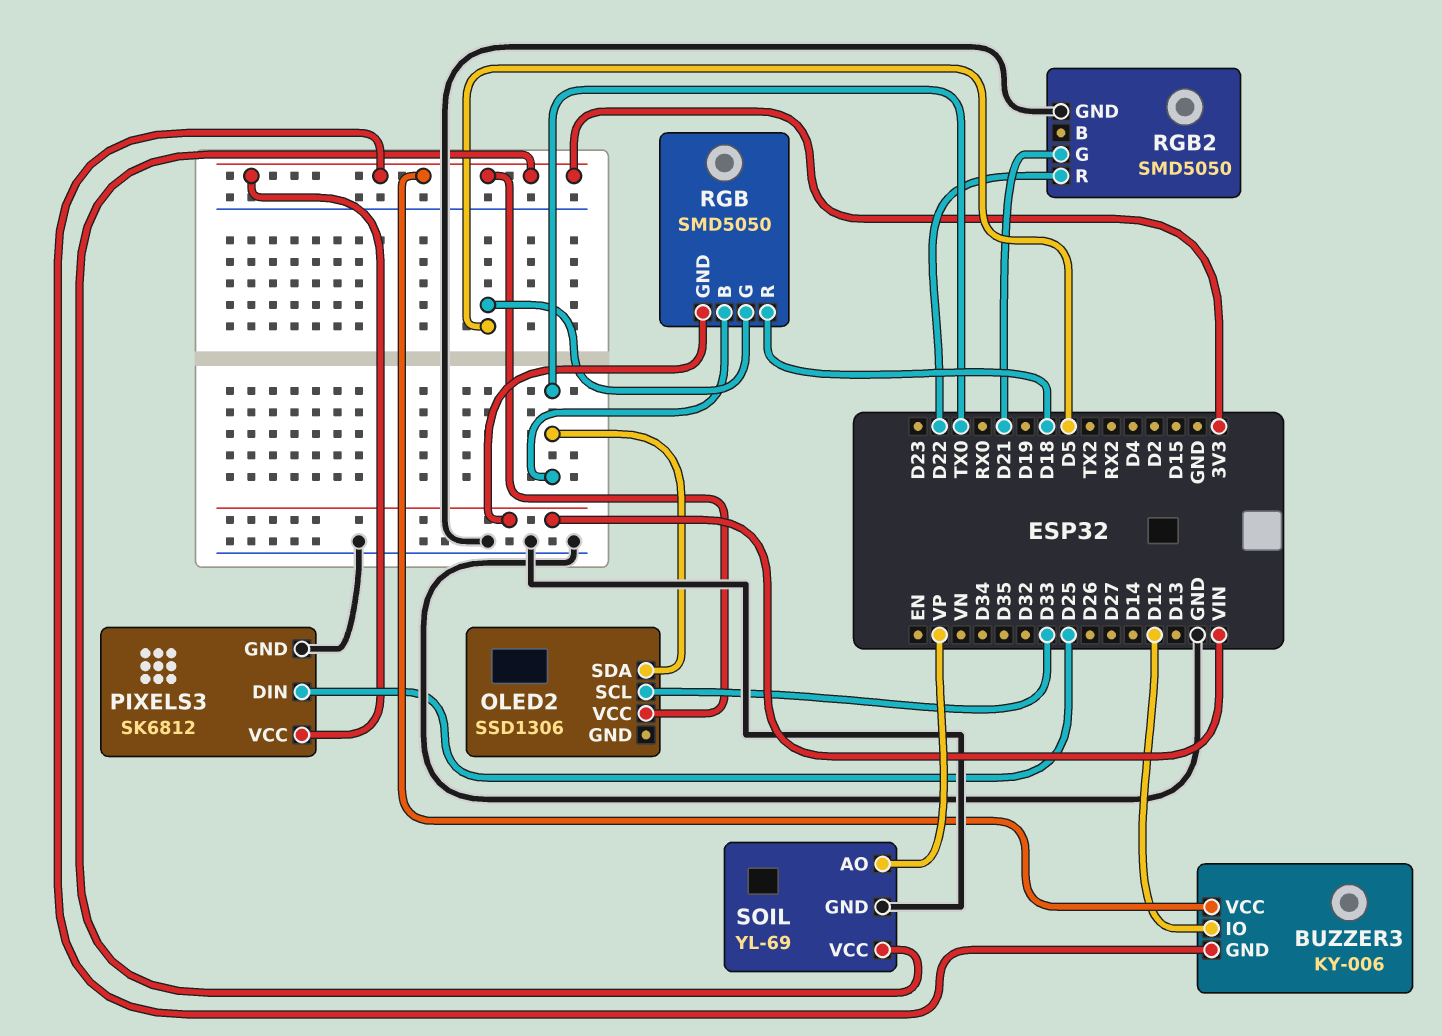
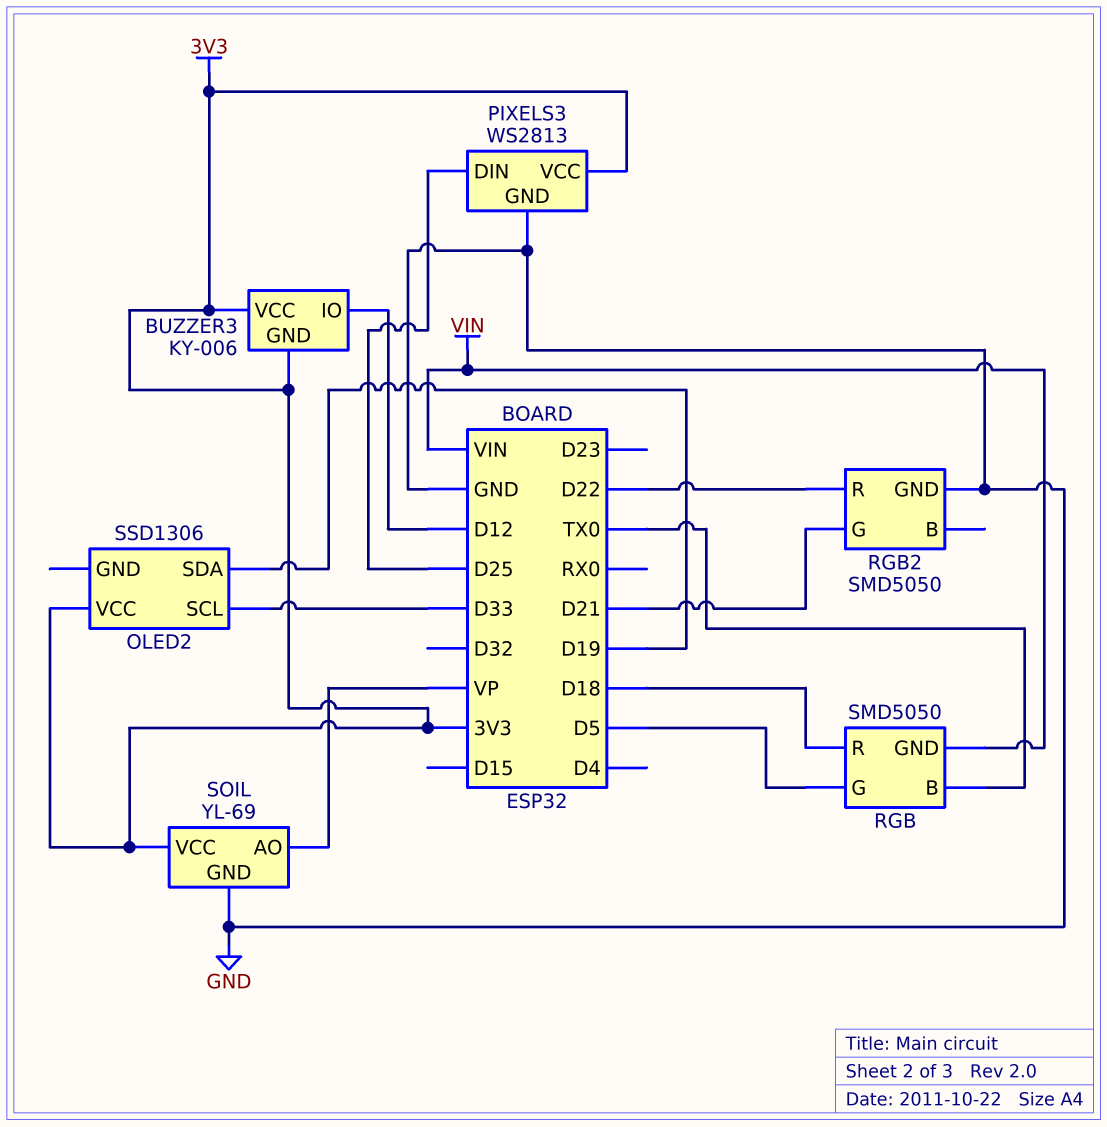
OLED2 pin SDA: TX0 -> D19
PIXELS3: SK6812 -> WS2813

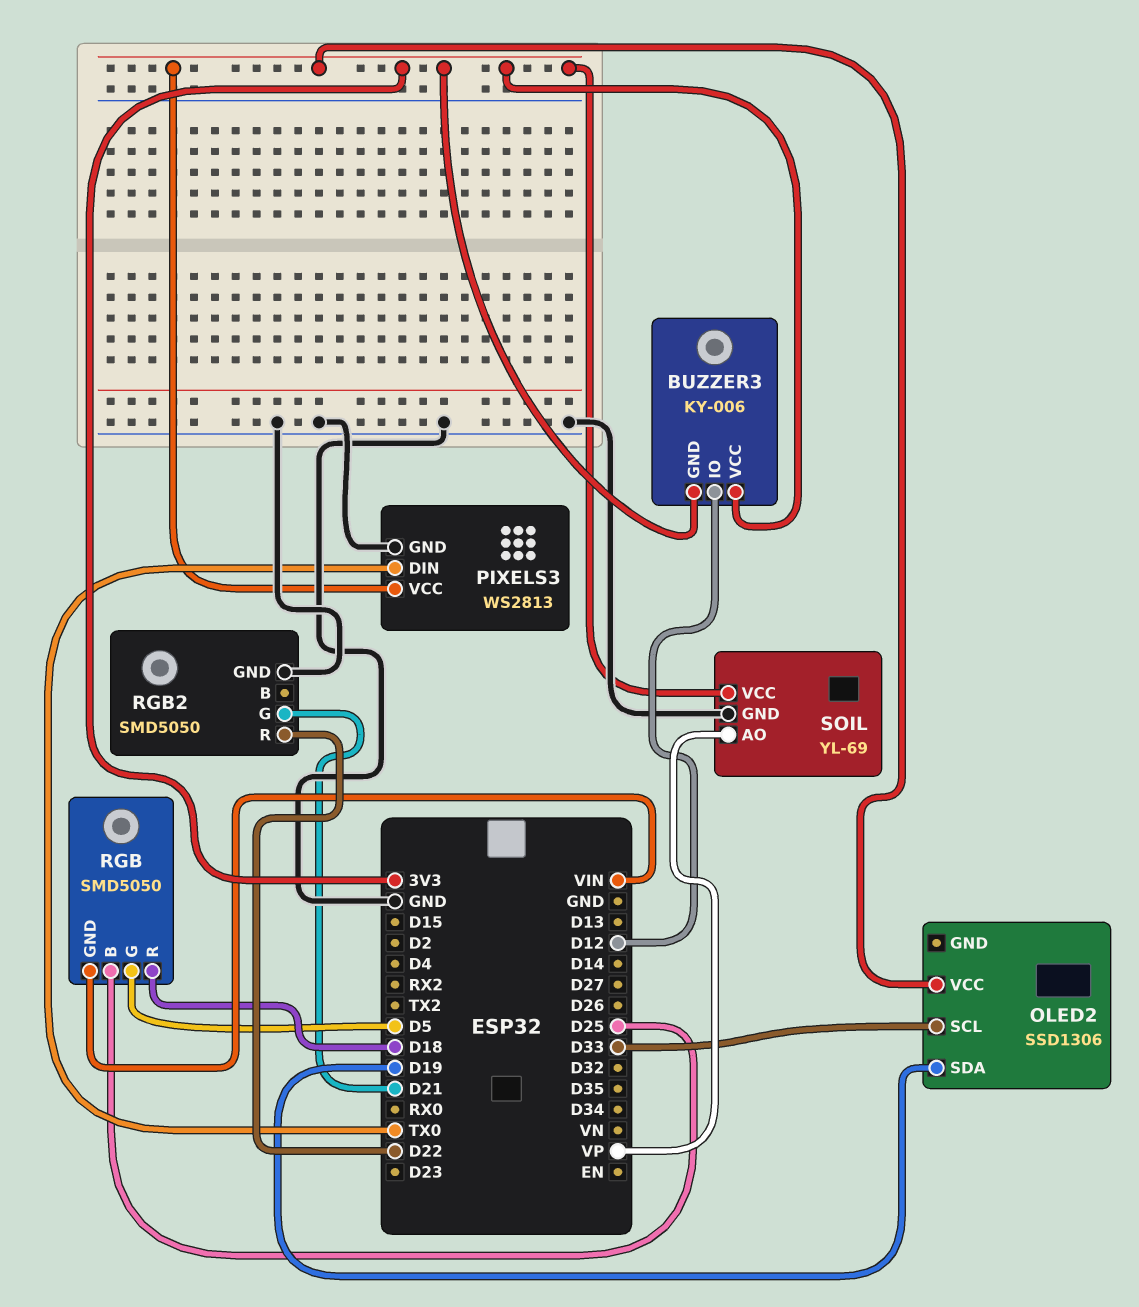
PIXELS3 pin DIN: D25 -> TX0
RGB pin B: TX0 -> D25

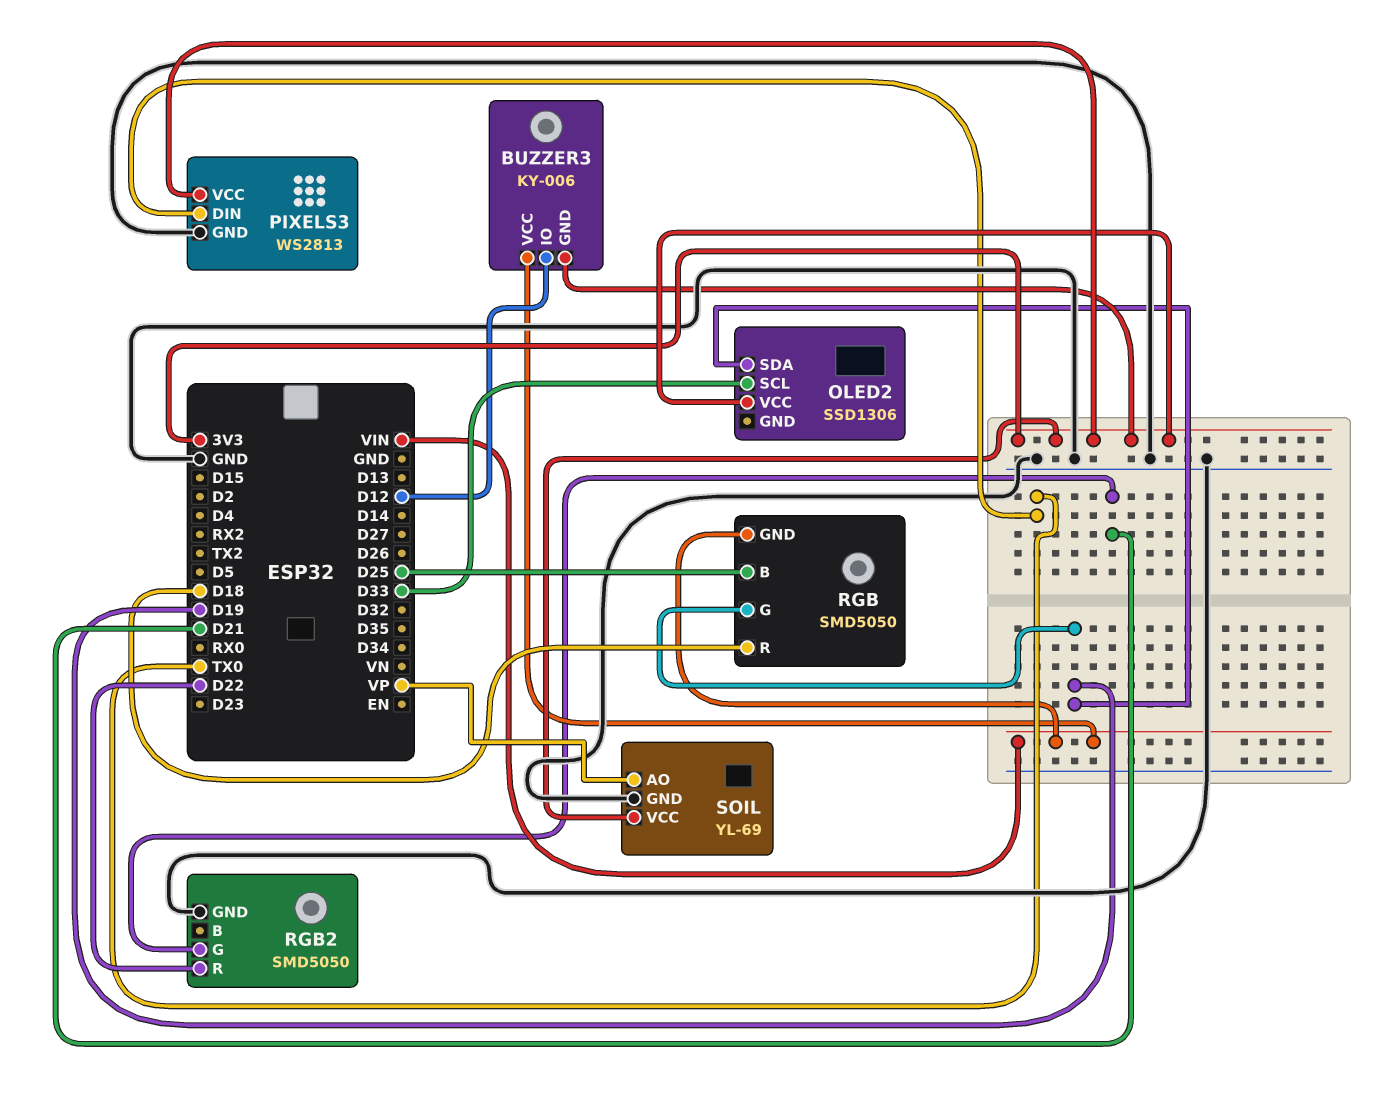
BUZZER3 pin VCC: 3V3 -> VIN
RGB pin G: D5 -> D19

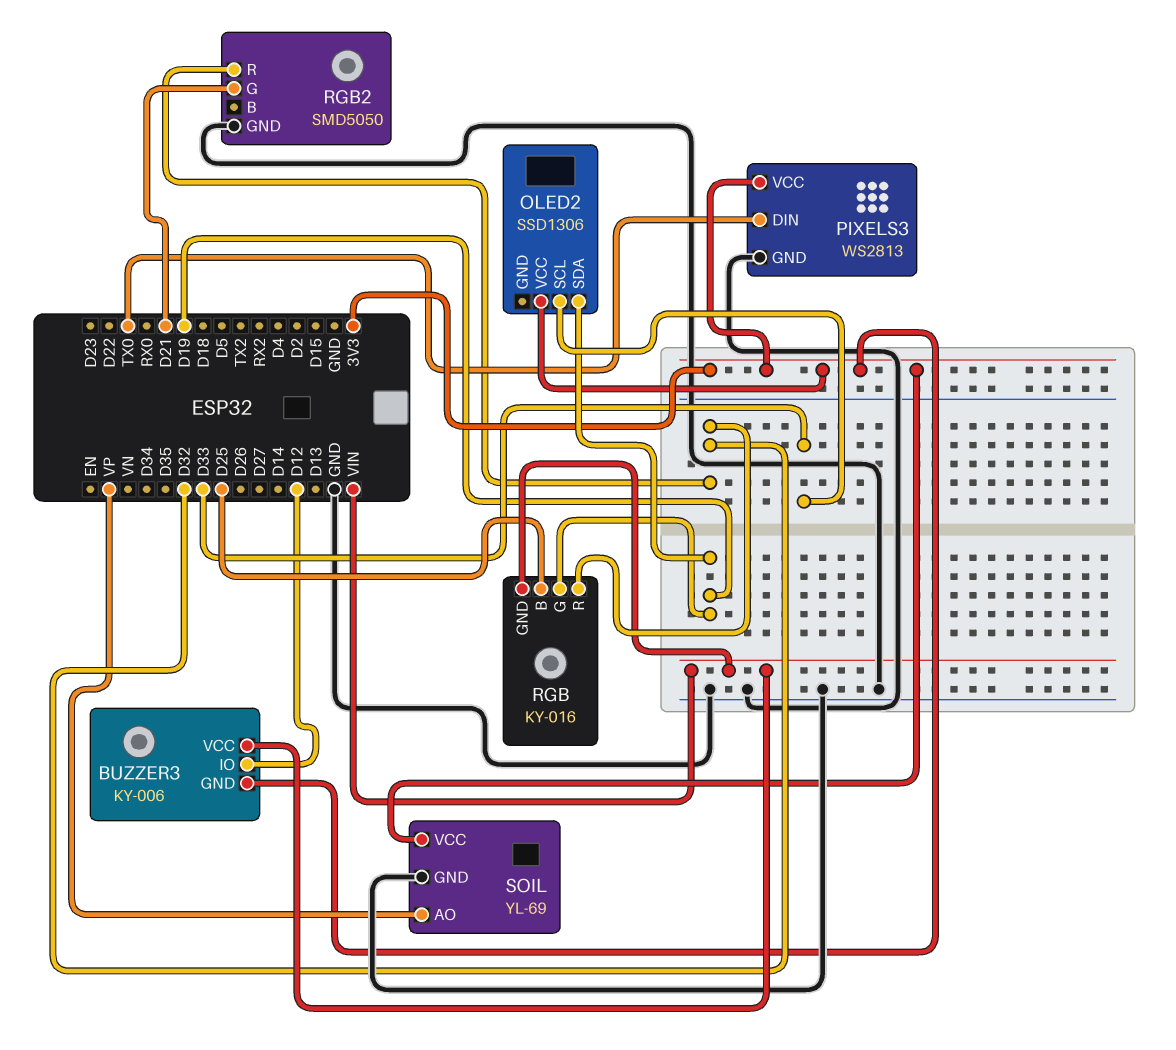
RGB: SMD5050 -> KY-016
RGB pin R: D18 -> D32
RGB2 pin R: D22 -> D32

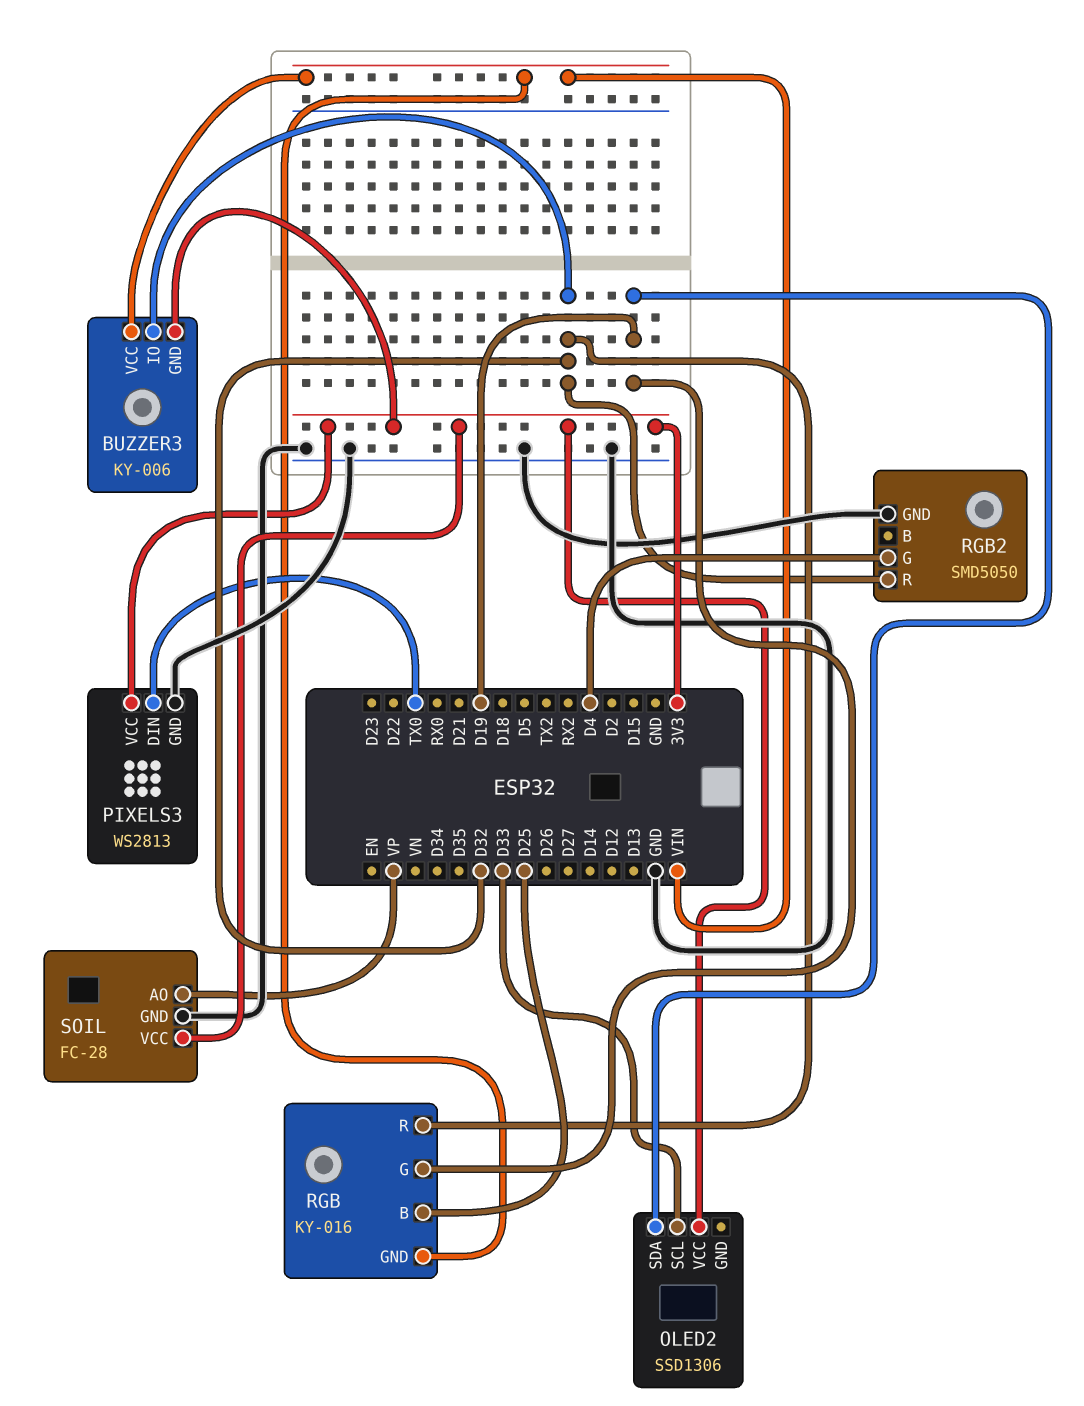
BUZZER3 pin IO: D12 -> D32
RGB2 pin G: D21 -> D4
SOIL: YL-69 -> FC-28

